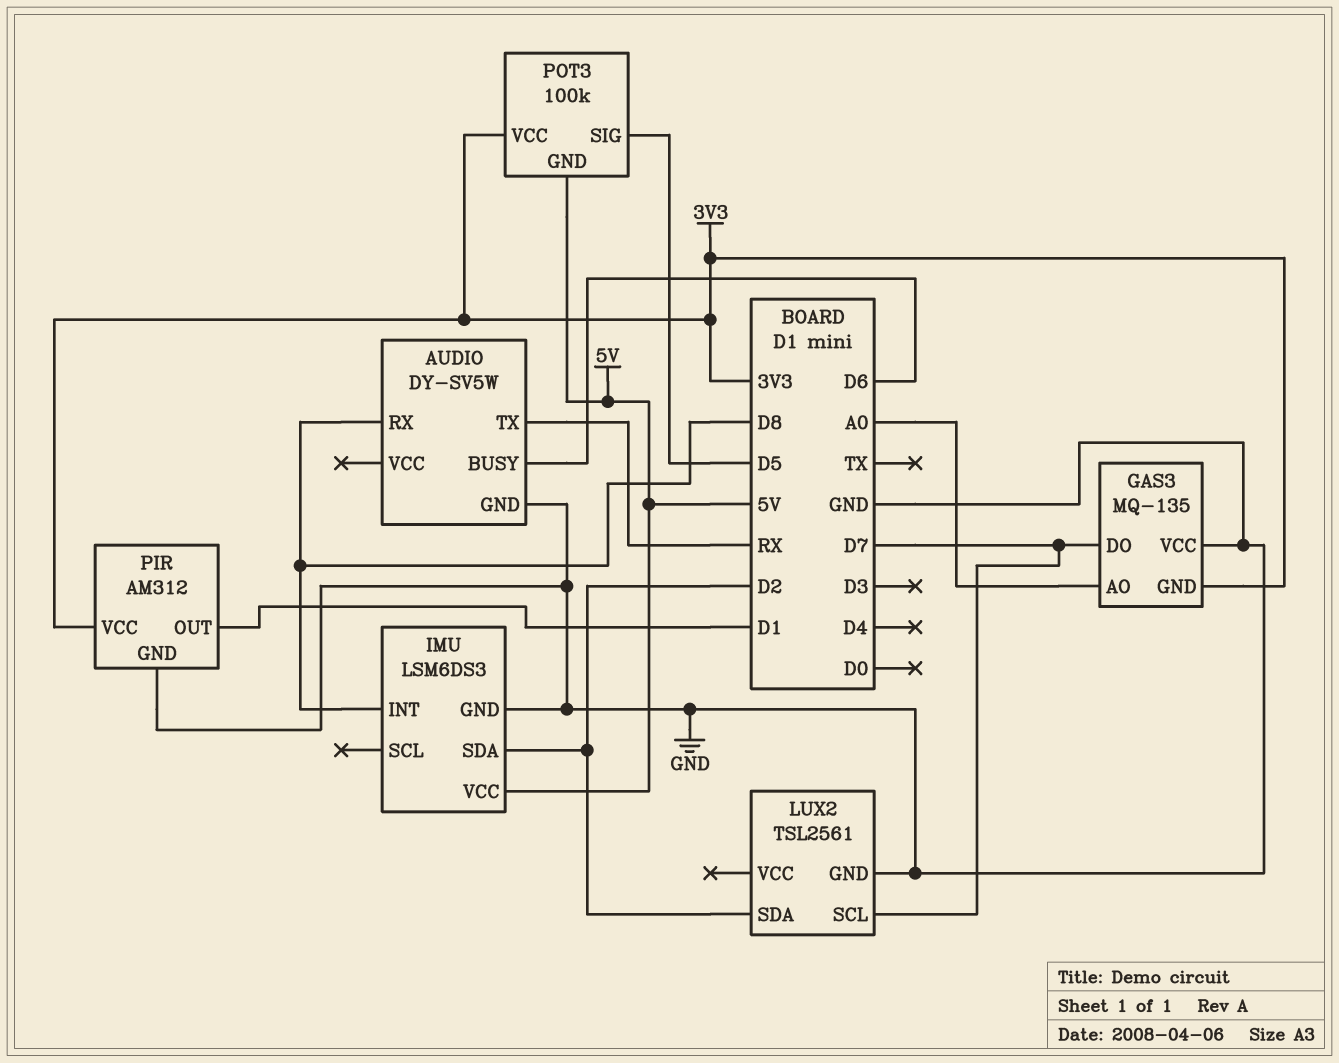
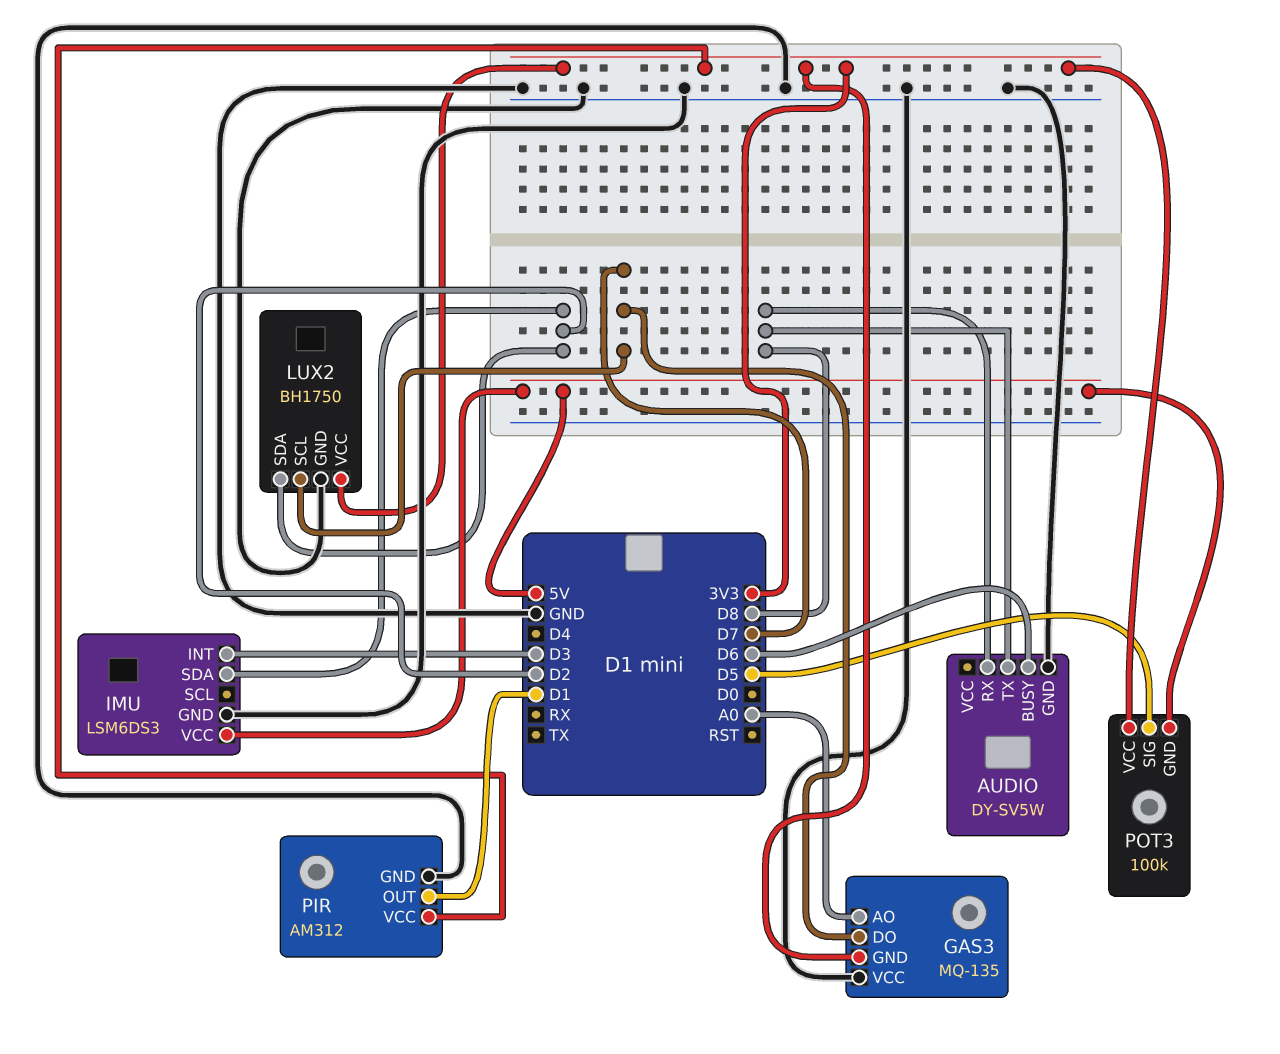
AUDIO pin TX: RX -> D8
IMU pin INT: D8 -> D3
LUX2: TSL2561 -> BH1750
LUX2 pin VCC: none -> 3V3

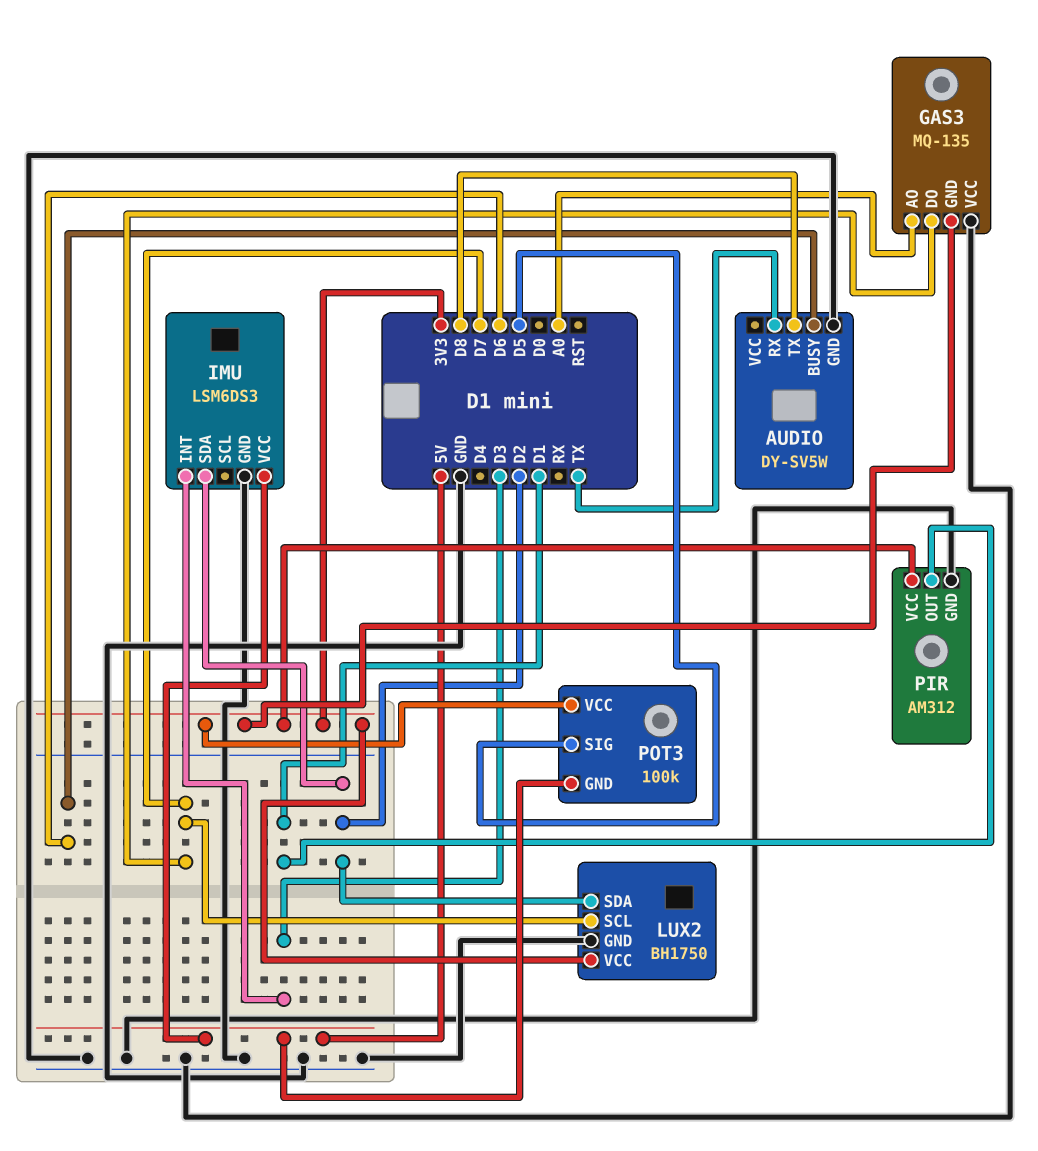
AUDIO pin RX: D8 -> TX

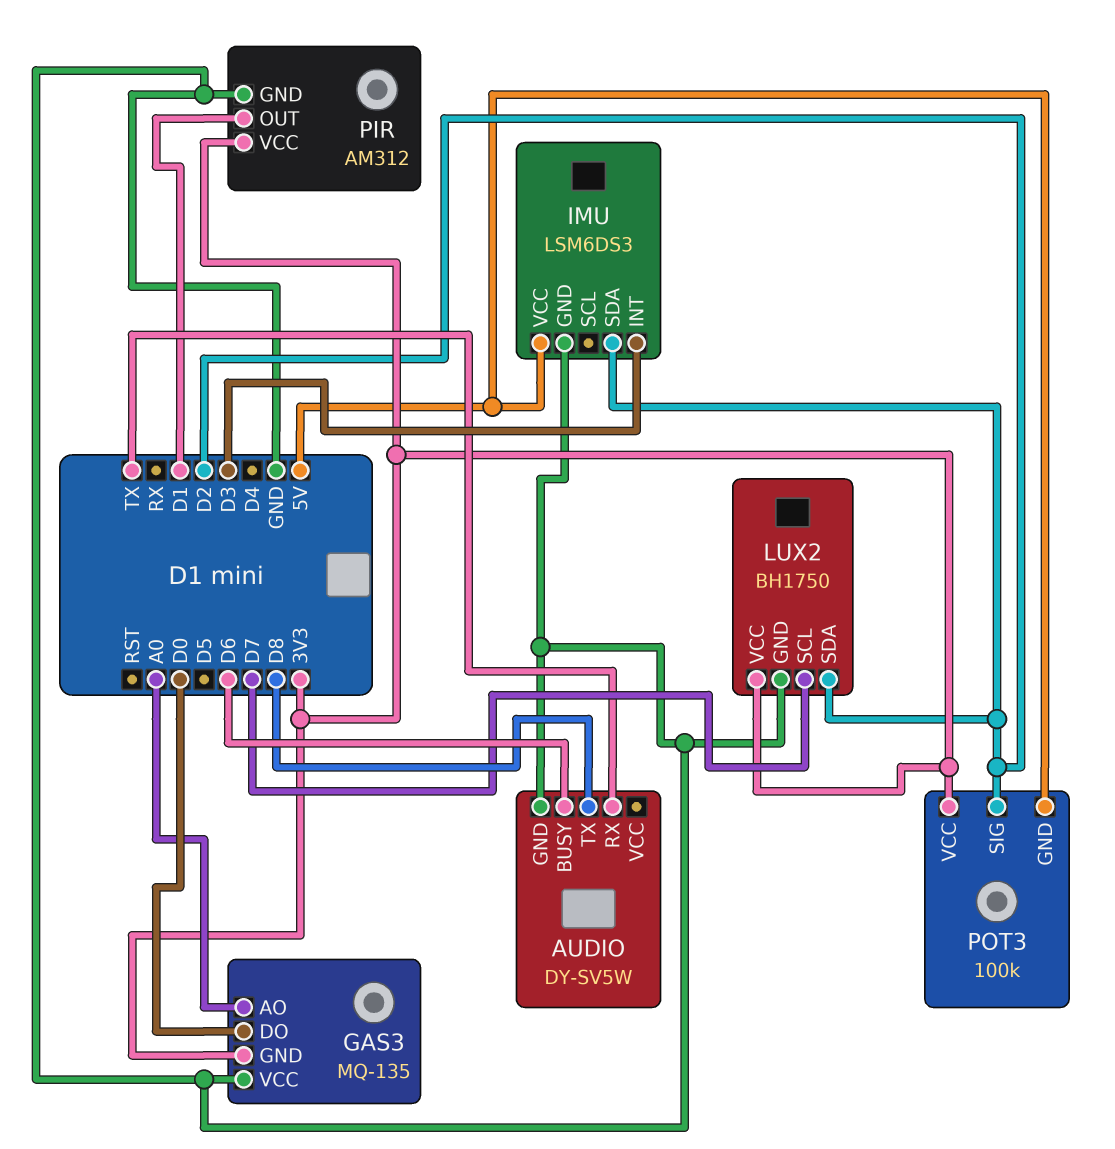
GAS3 pin DO: D7 -> D0
POT3 pin SIG: D5 -> D2

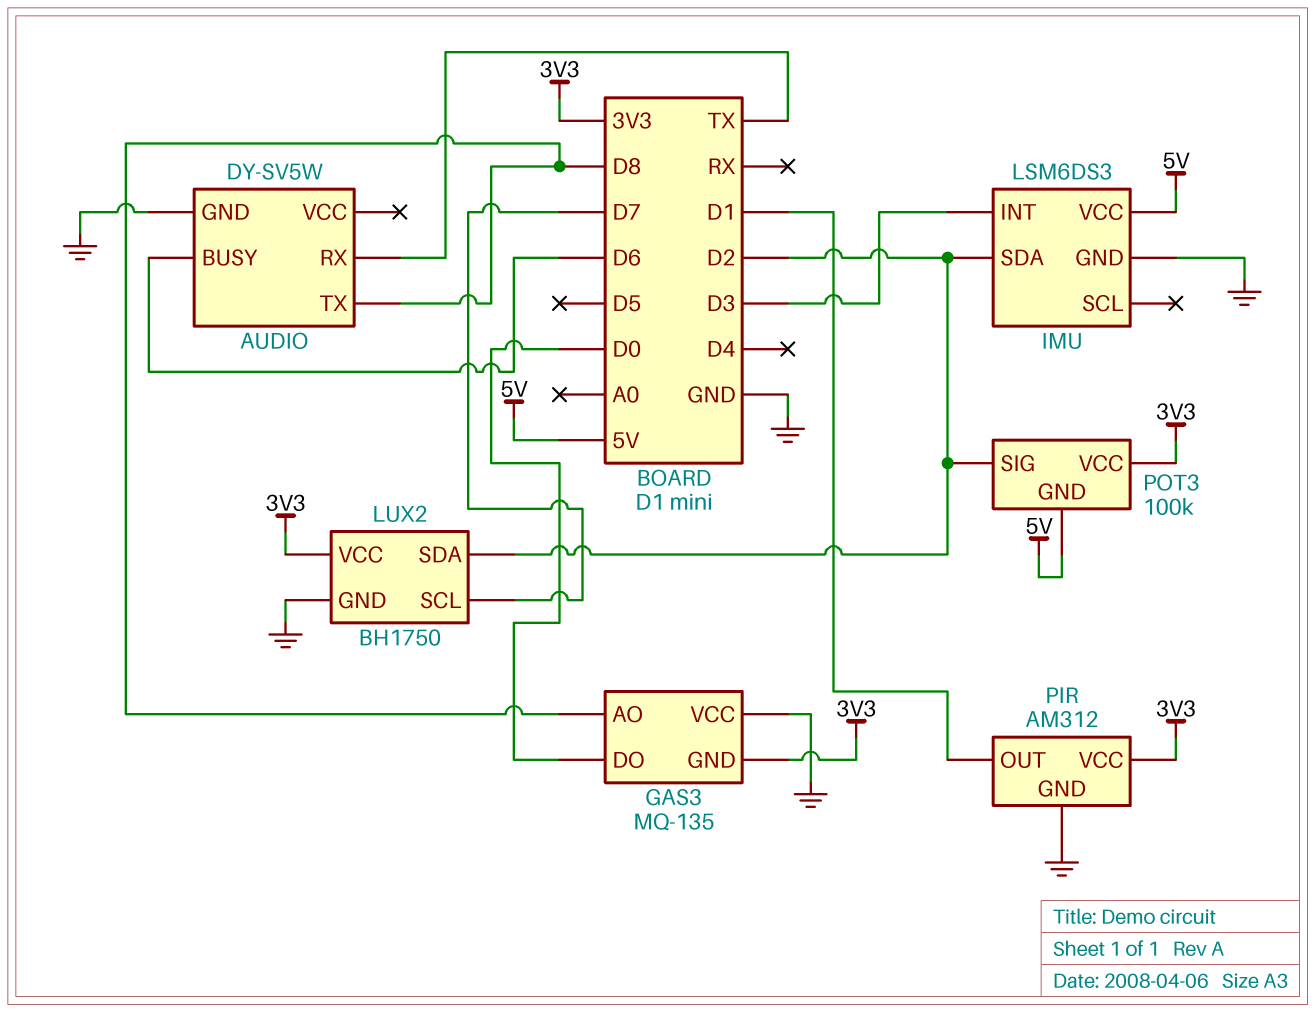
GAS3 pin AO: A0 -> D8

